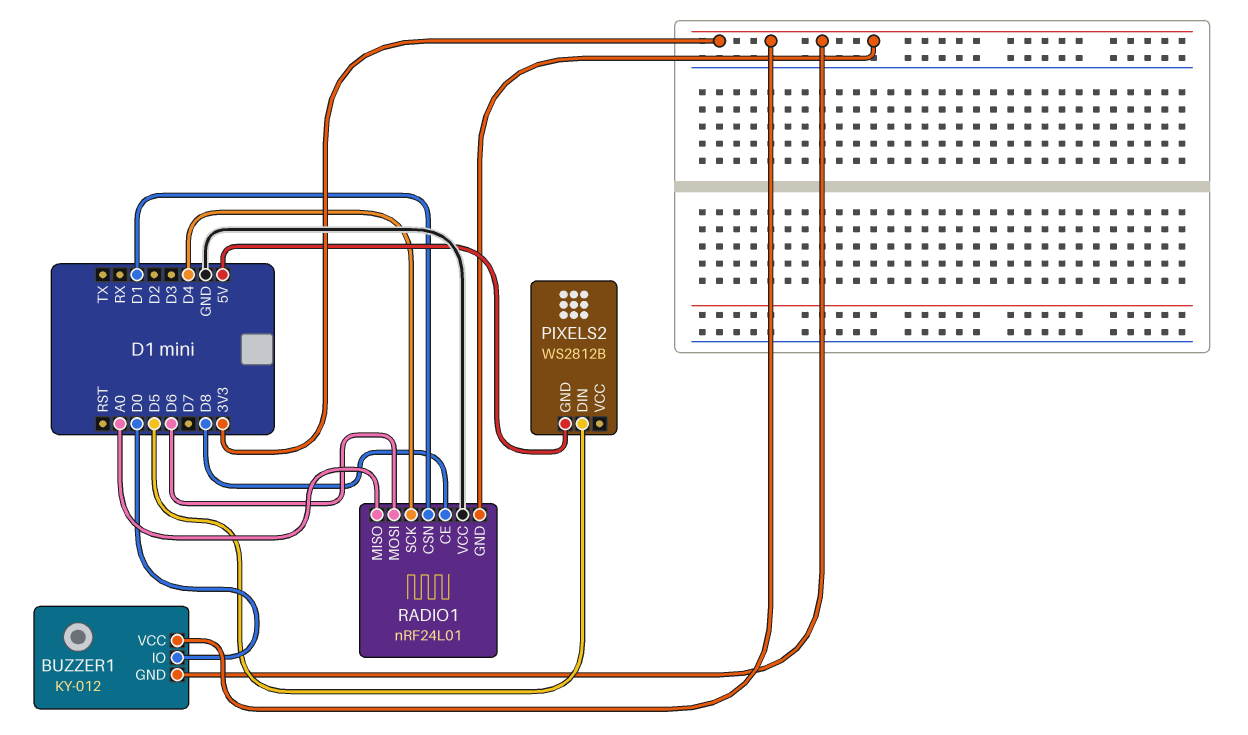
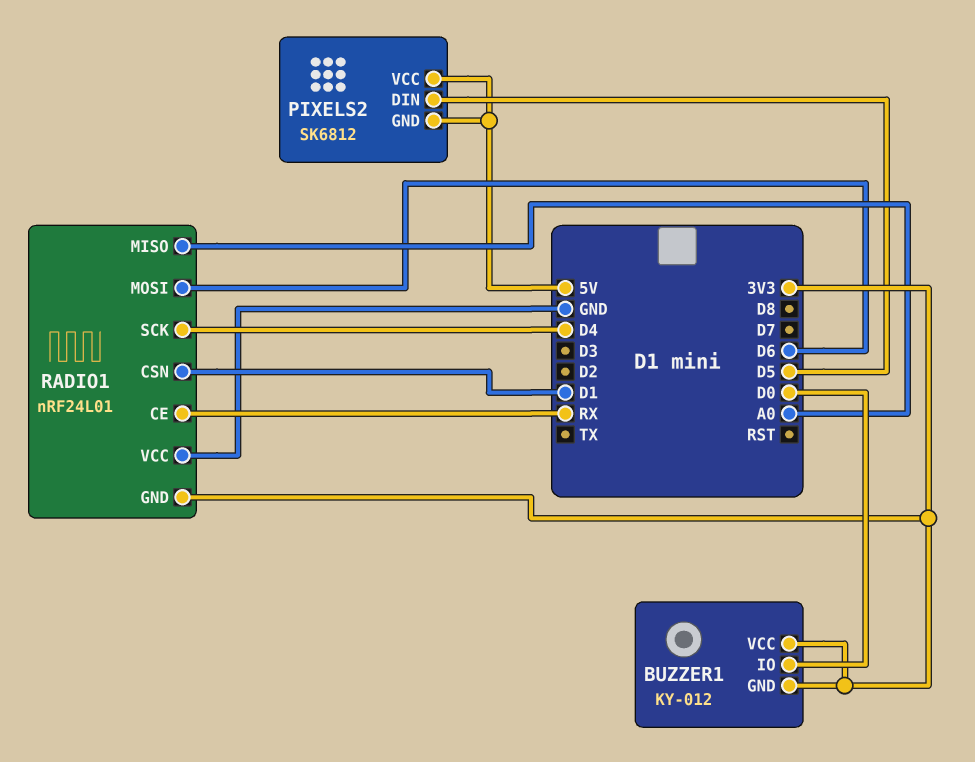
PIXELS2: WS2812B -> SK6812
PIXELS2 pin VCC: none -> 5V
RADIO1 pin CE: D8 -> RX

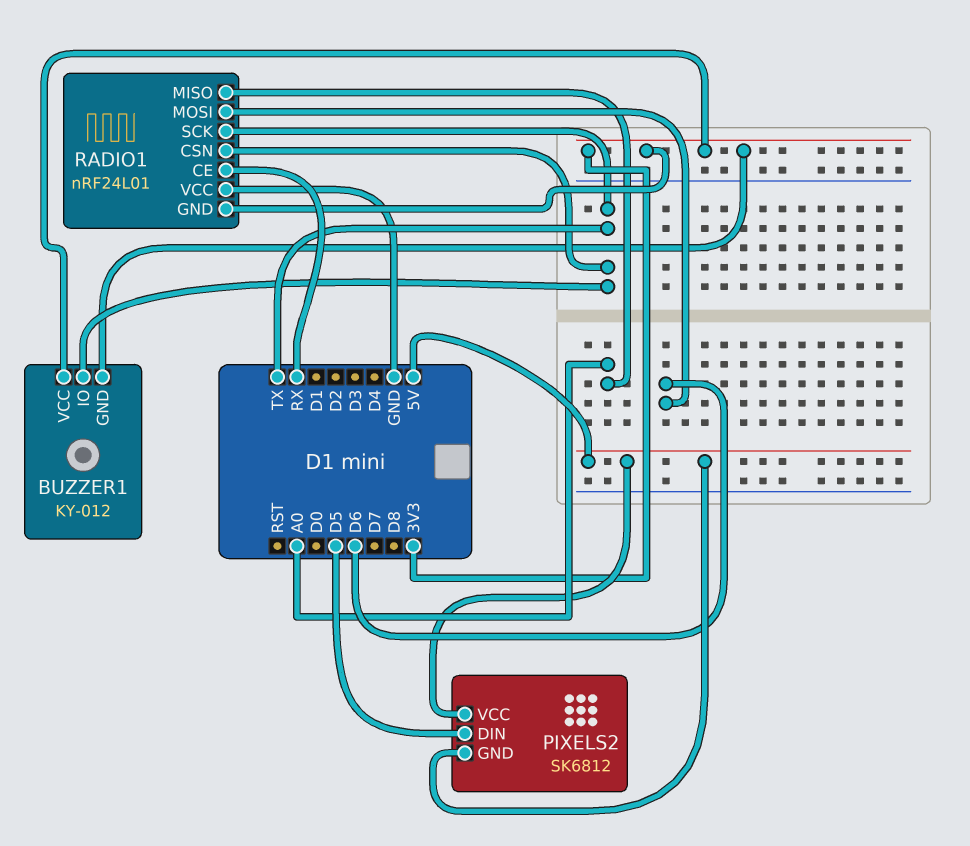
BUZZER1 pin IO: D0 -> TX
RADIO1 pin CSN: D1 -> TX
RADIO1 pin SCK: D4 -> TX

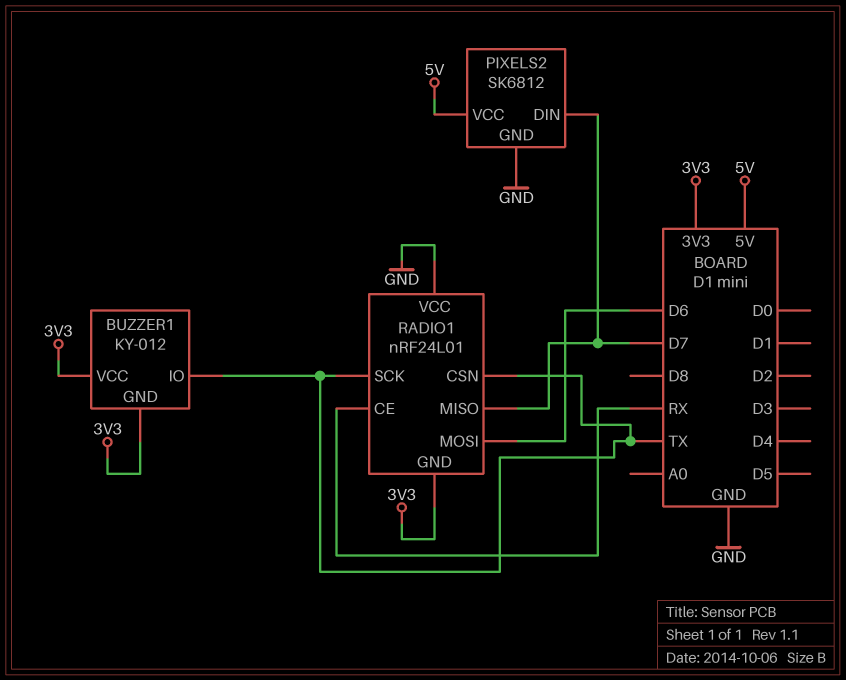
PIXELS2 pin DIN: D5 -> D7
PIXELS2 pin GND: 5V -> GND
RADIO1 pin MISO: A0 -> D7

